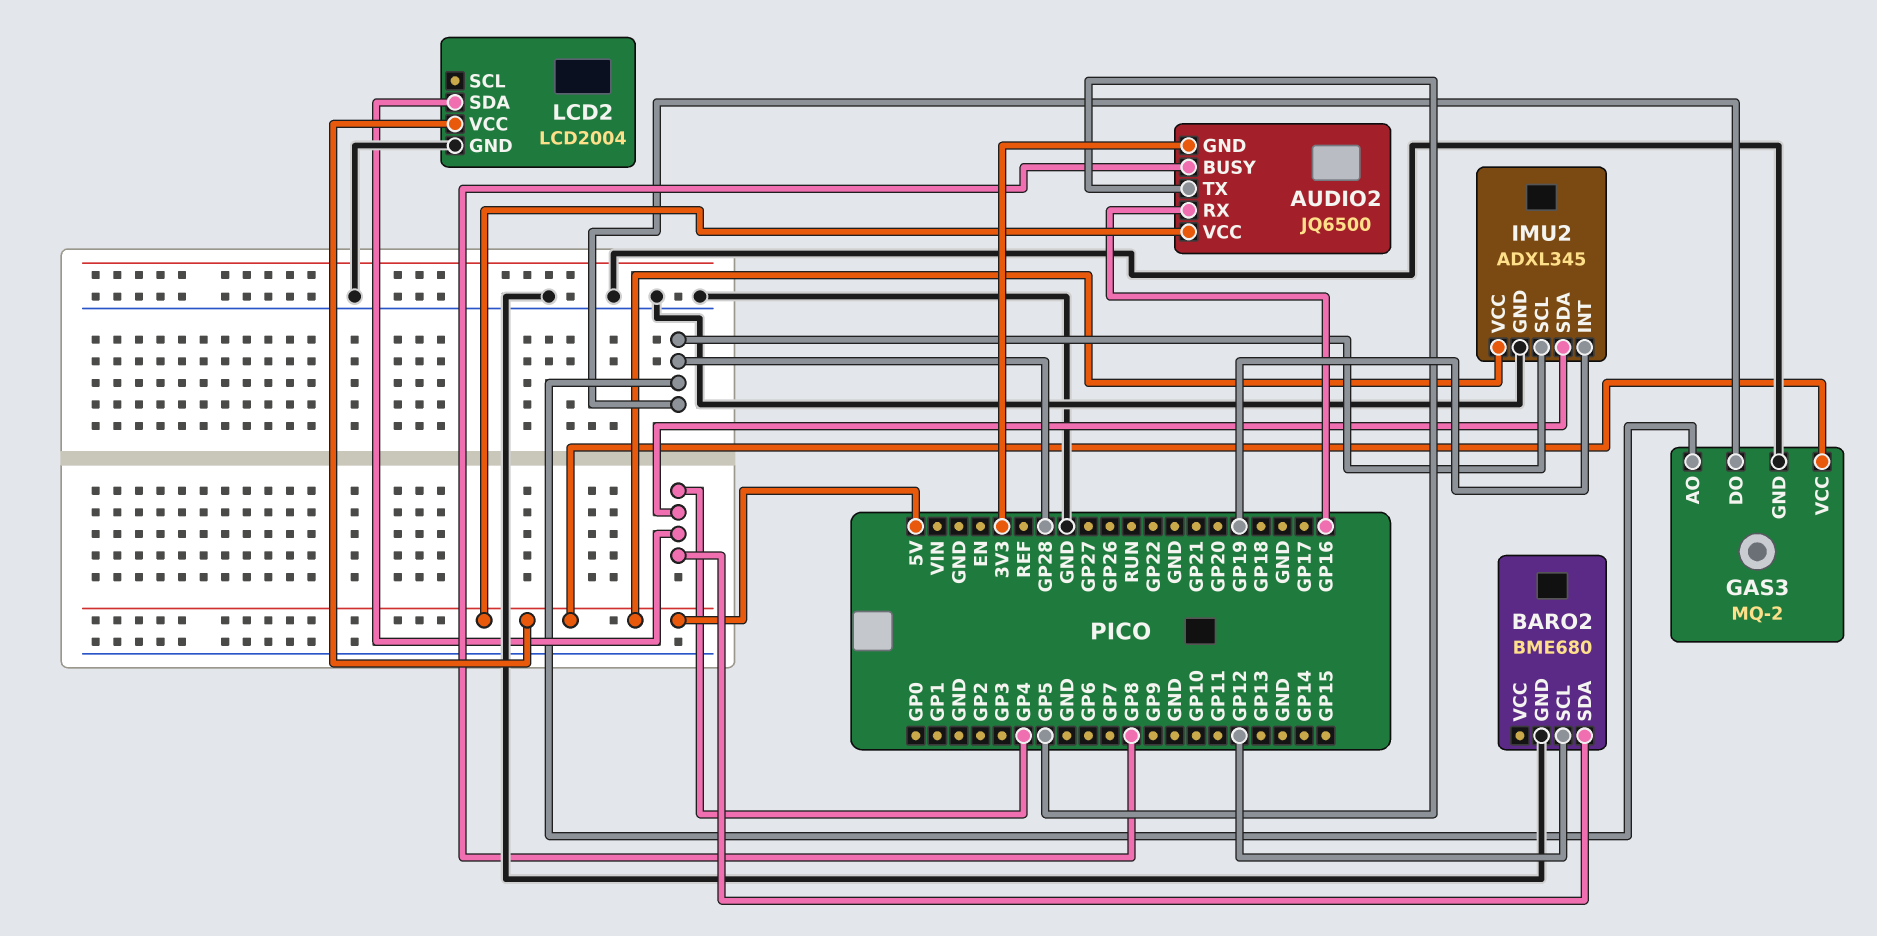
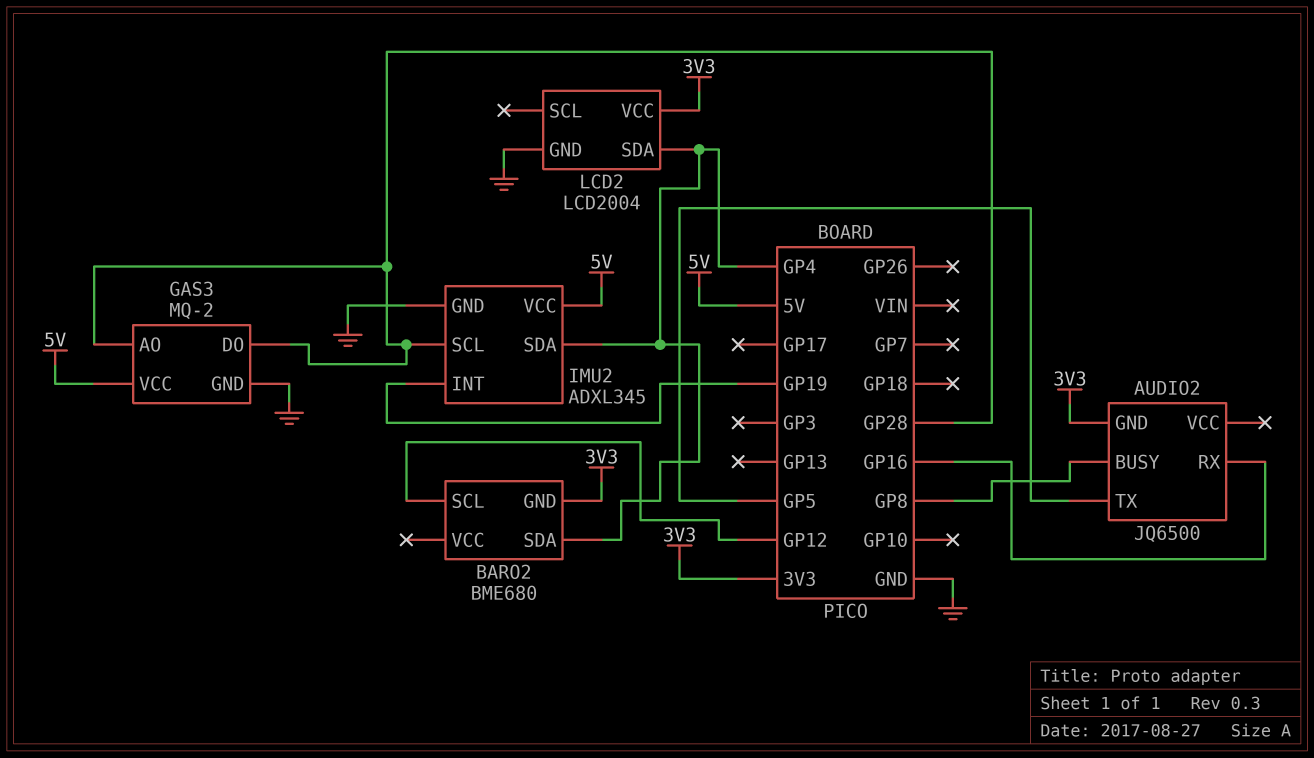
AUDIO2 pin VCC: 5V -> none
BARO2 pin GND: GND -> 3V3
LCD2 pin VCC: 5V -> 3V3

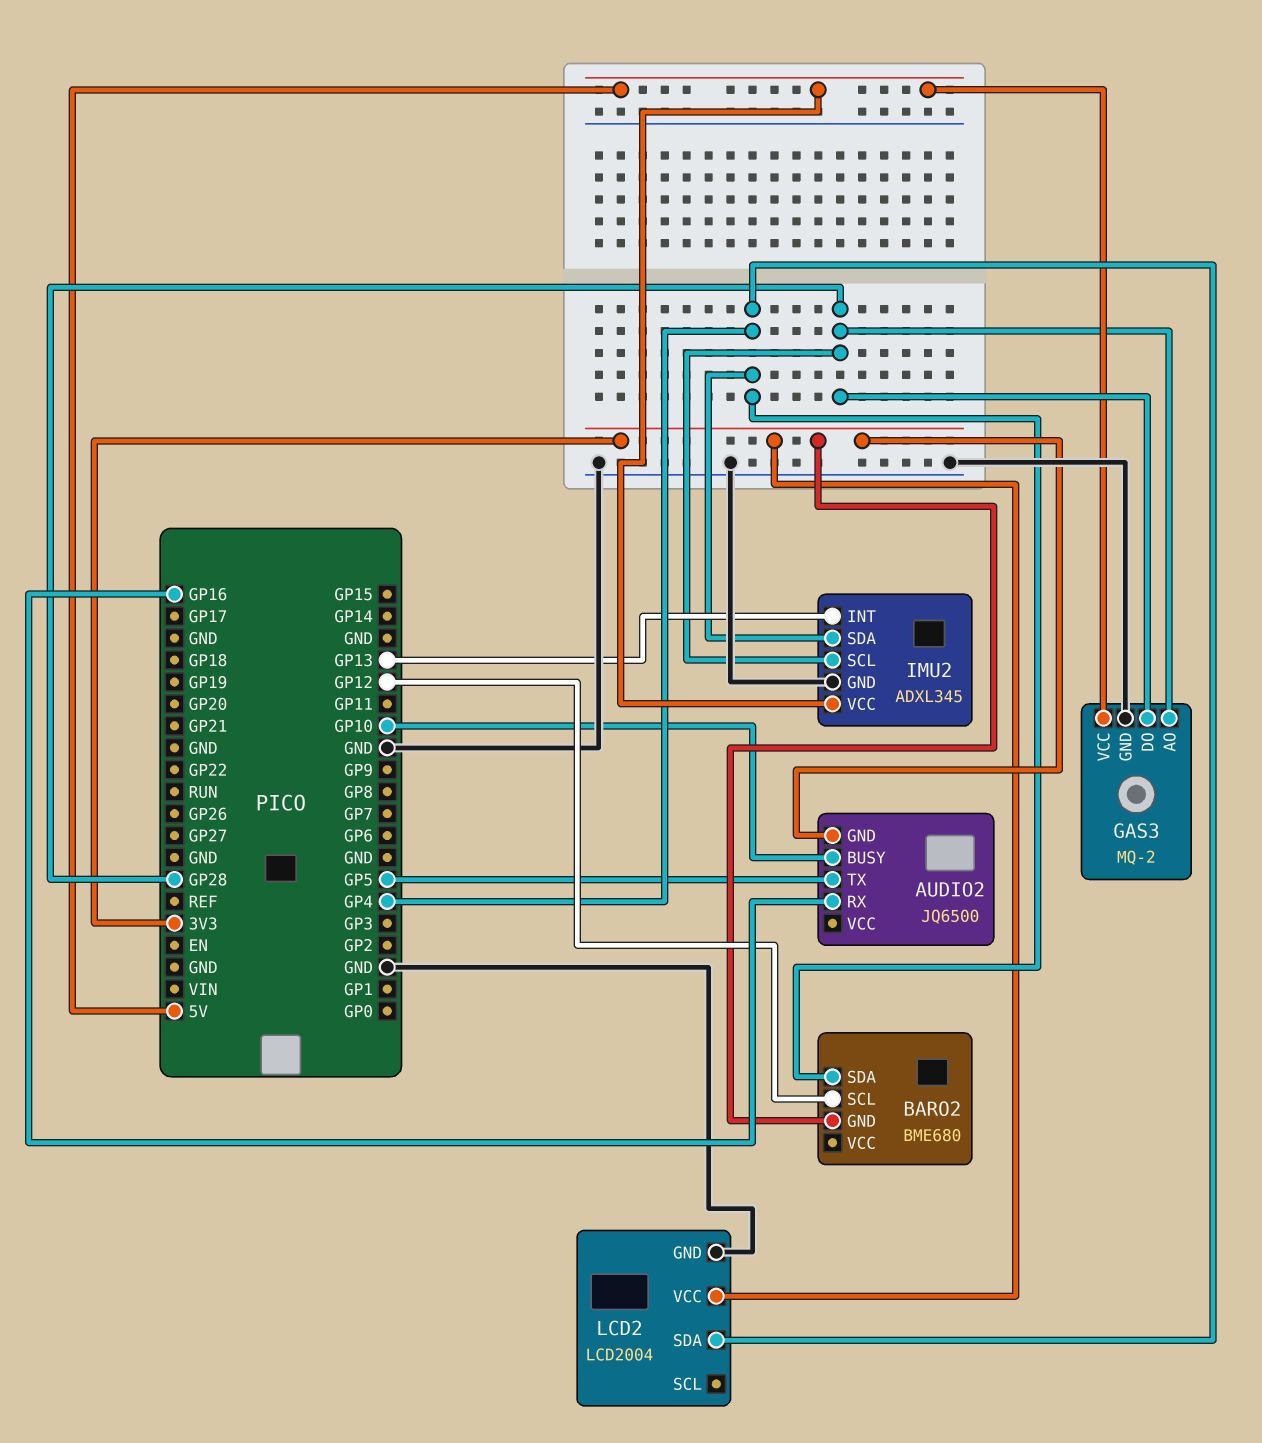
AUDIO2 pin BUSY: GP8 -> GP10
IMU2 pin INT: GP19 -> GP13

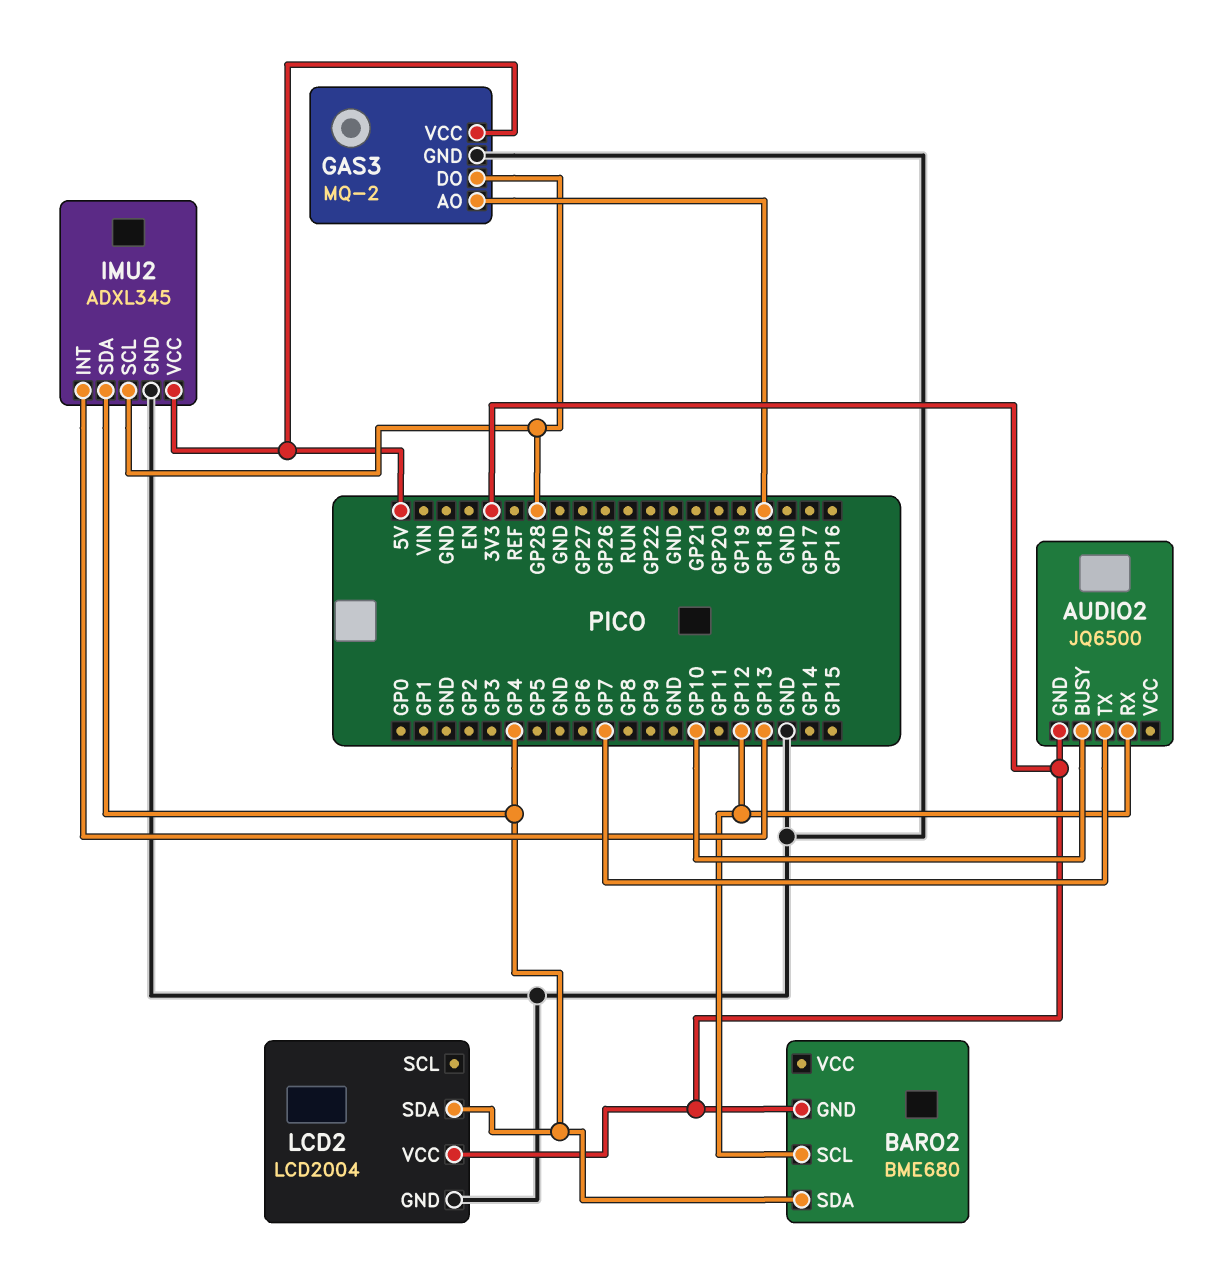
AUDIO2 pin RX: GP16 -> GP12
AUDIO2 pin TX: GP5 -> GP7
GAS3 pin AO: GP28 -> GP18

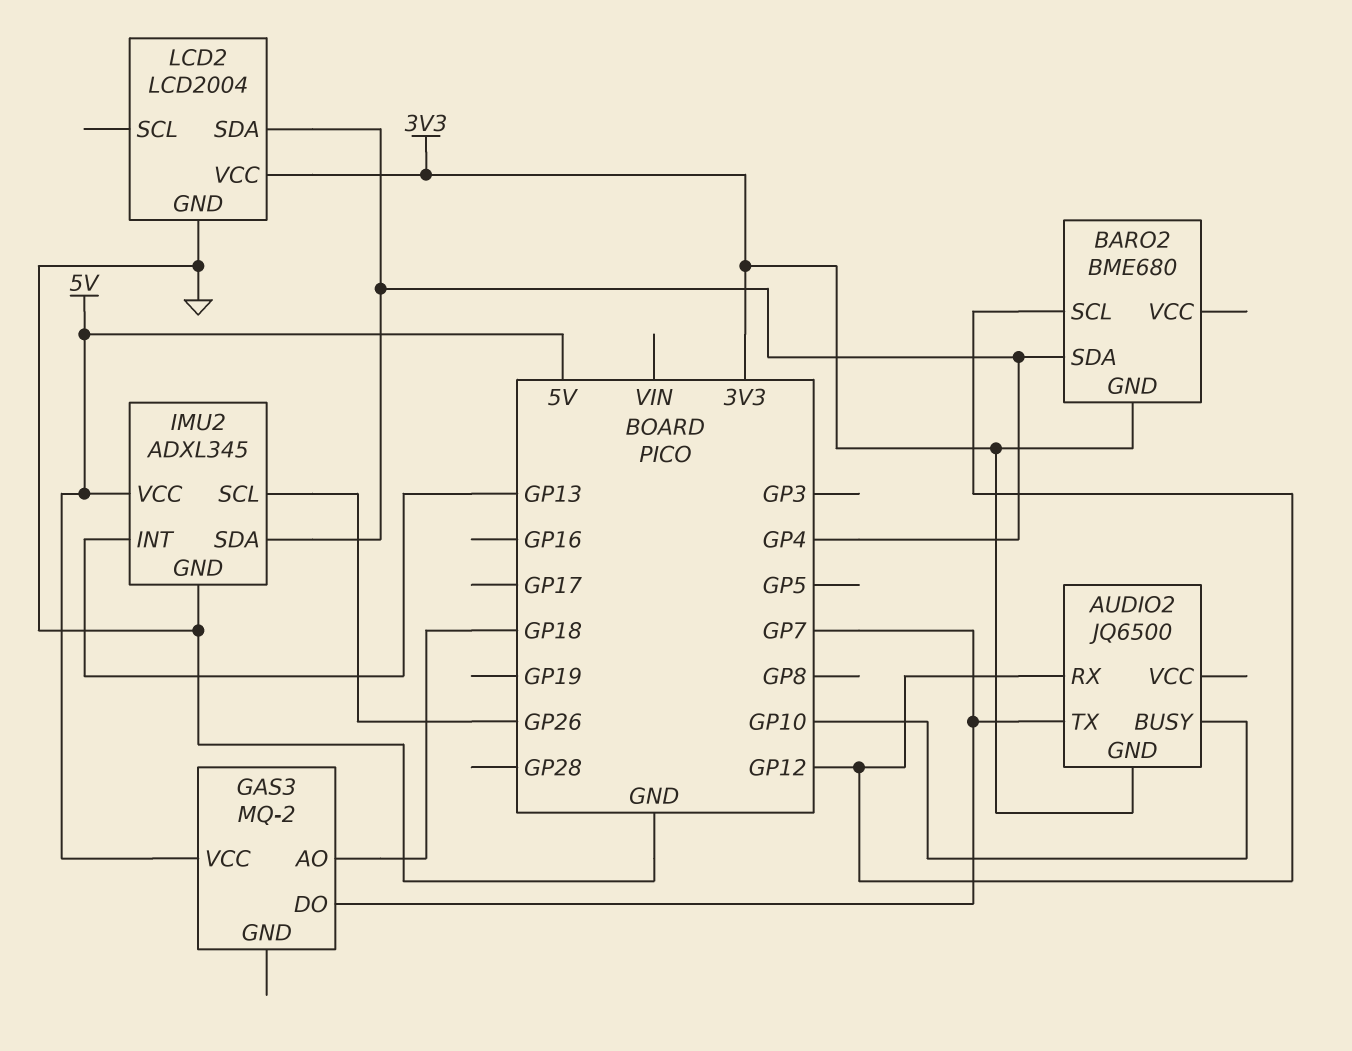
GAS3 pin DO: GP28 -> GP7
GAS3 pin GND: GND -> none
IMU2 pin SCL: GP28 -> GP26

